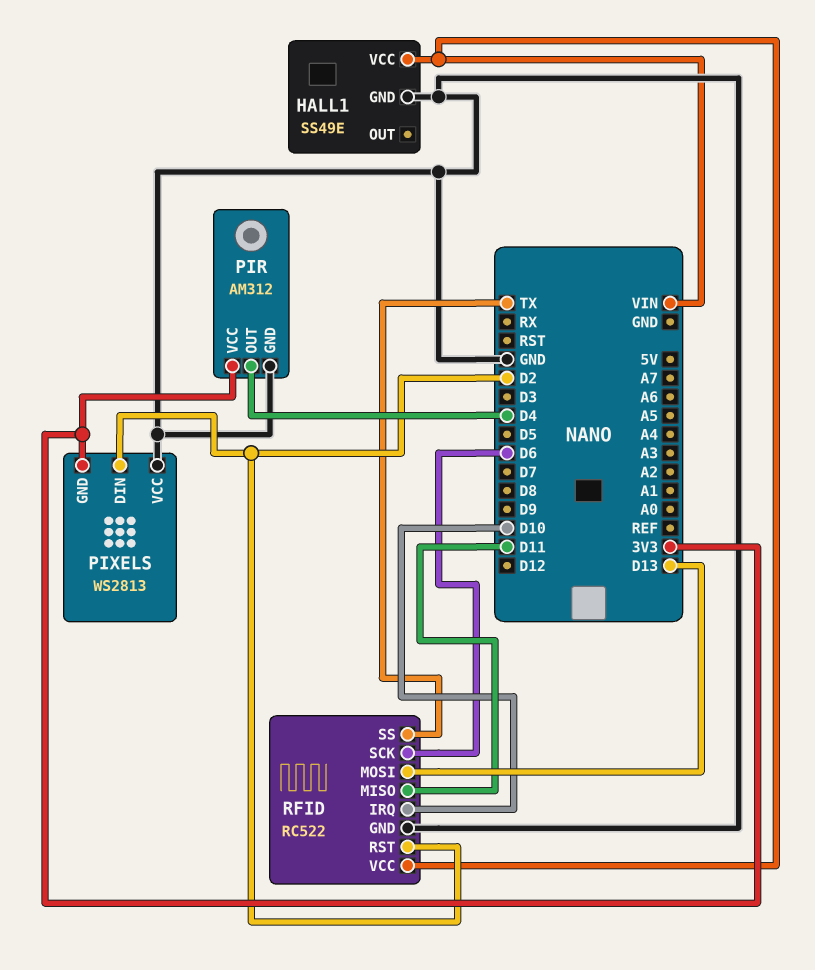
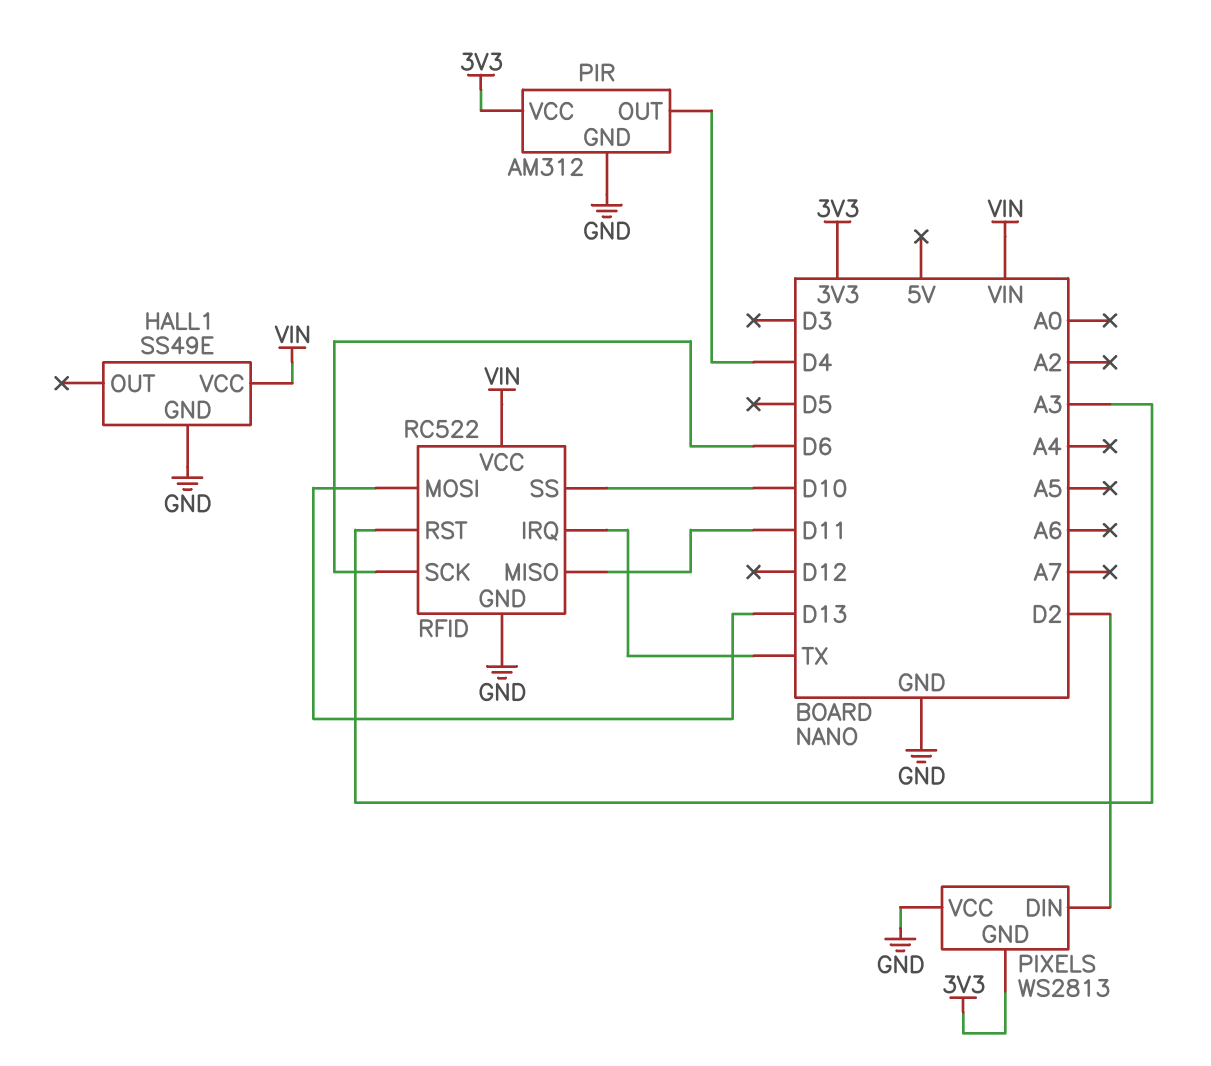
RFID pin IRQ: D10 -> TX
RFID pin RST: D2 -> A3
RFID pin SS: TX -> D10

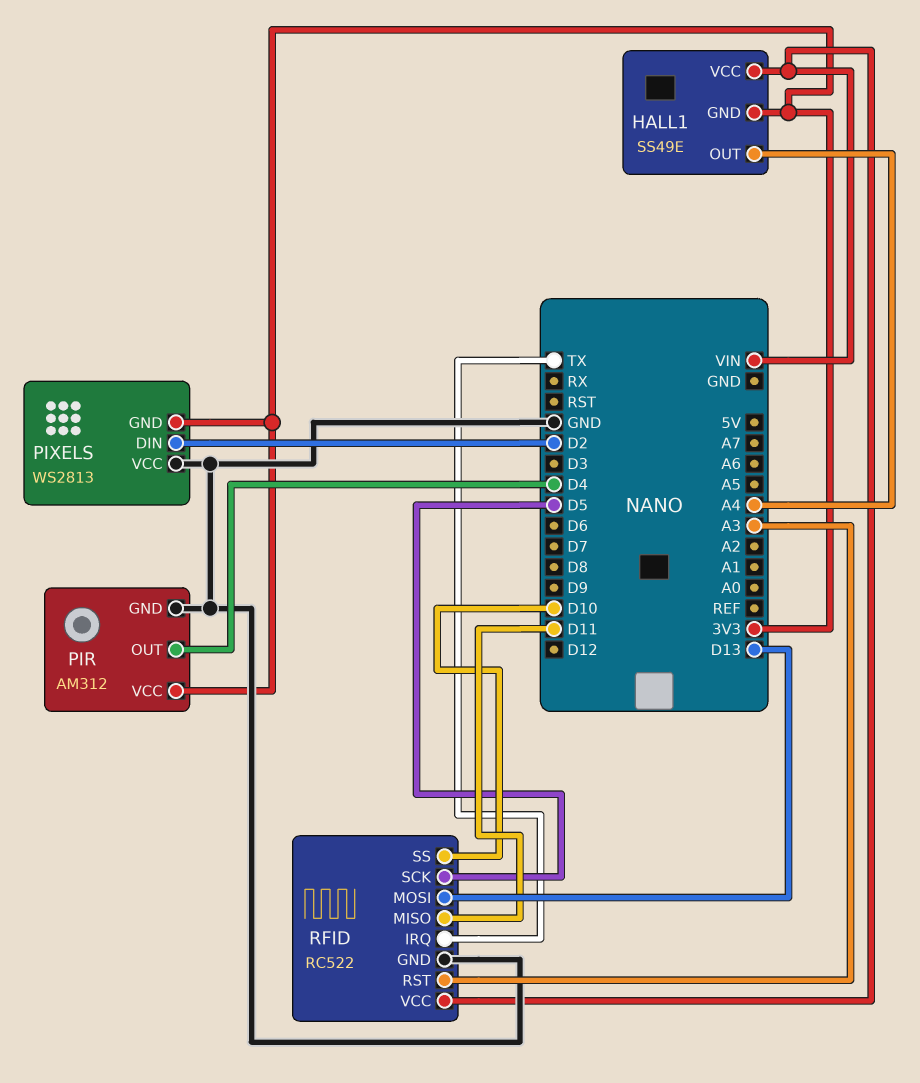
HALL1 pin GND: GND -> 3V3
HALL1 pin OUT: none -> A4
RFID pin SCK: D6 -> D5

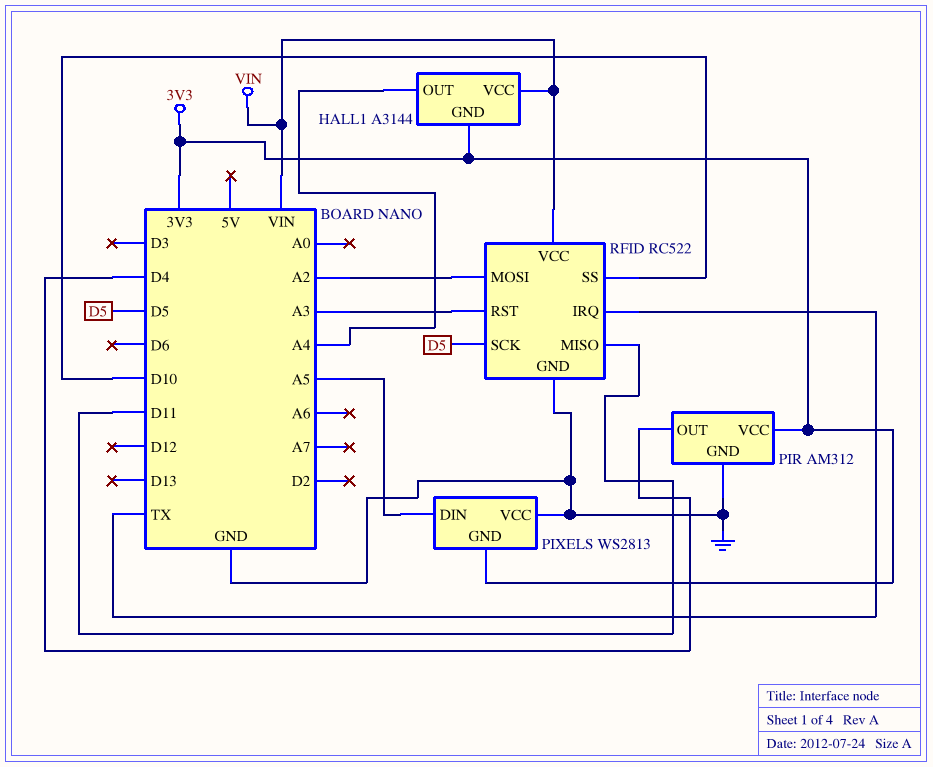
HALL1: SS49E -> A3144
PIXELS pin DIN: D2 -> A5
RFID pin MOSI: D13 -> A2

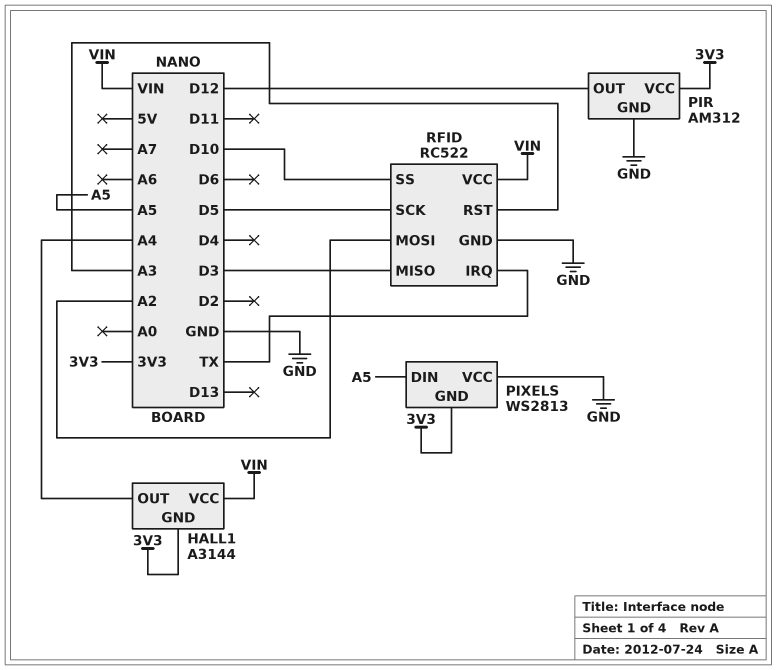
PIR pin OUT: D4 -> D12
RFID pin MISO: D11 -> D3

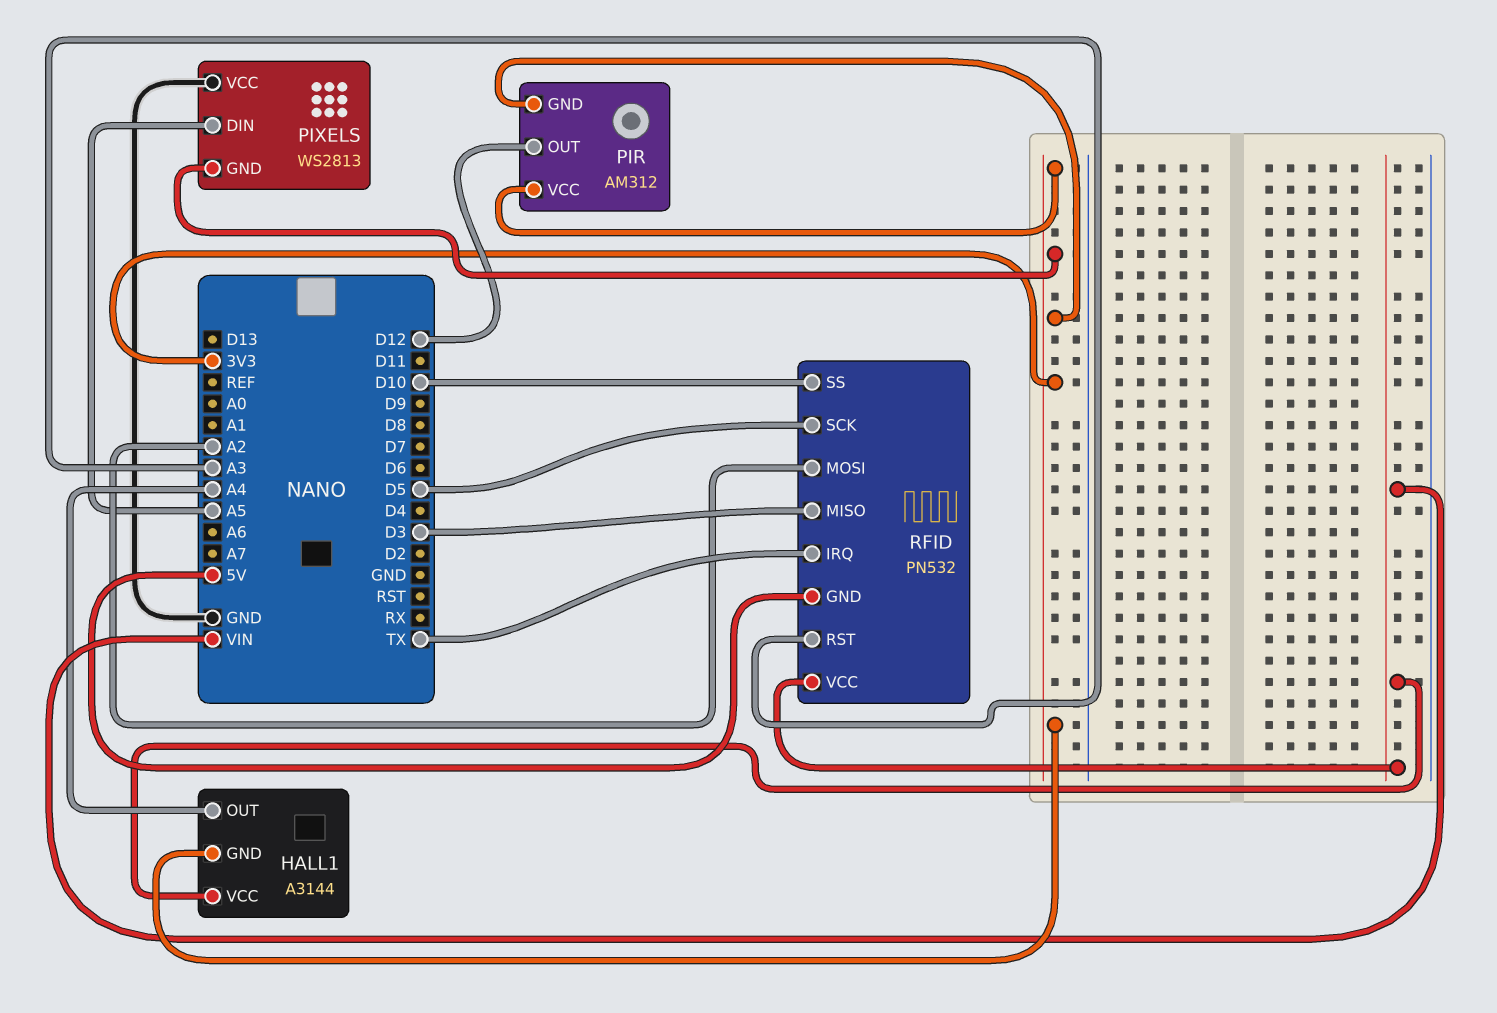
PIR pin GND: GND -> 3V3
RFID: RC522 -> PN532
RFID pin GND: GND -> 5V

